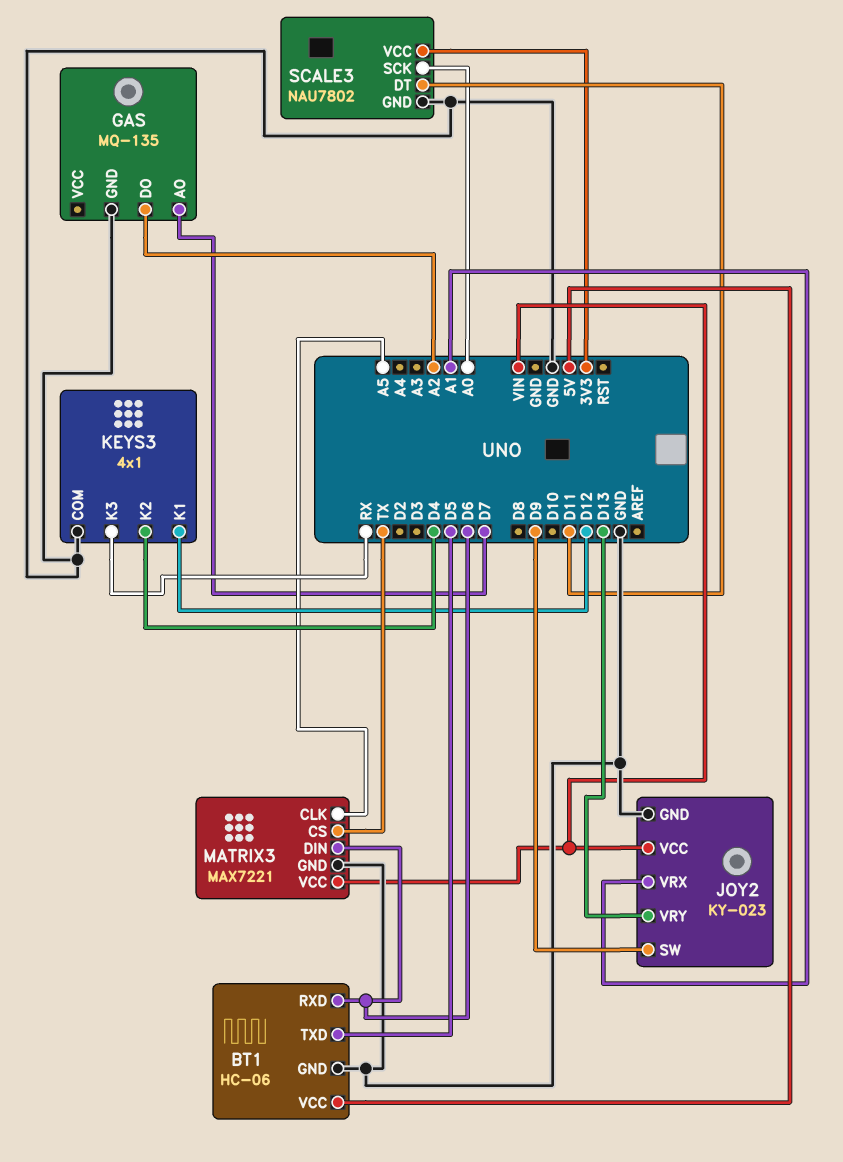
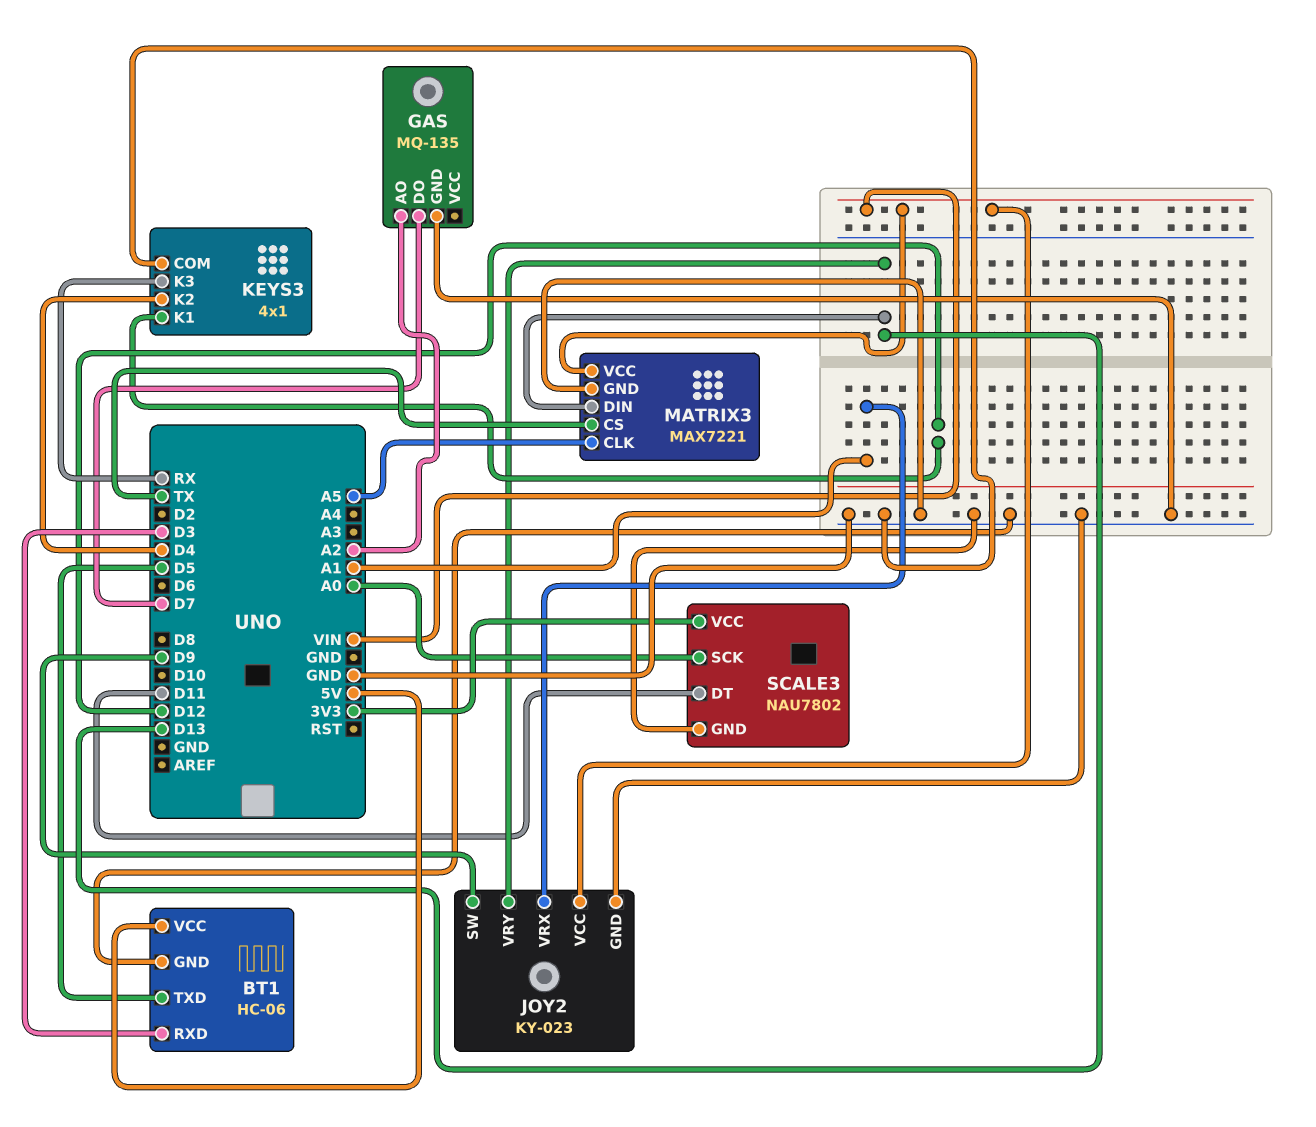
BT1 pin RXD: D6 -> D3
GAS pin AO: D7 -> A2
GAS pin DO: A2 -> D7
MATRIX3 pin DIN: D6 -> D13

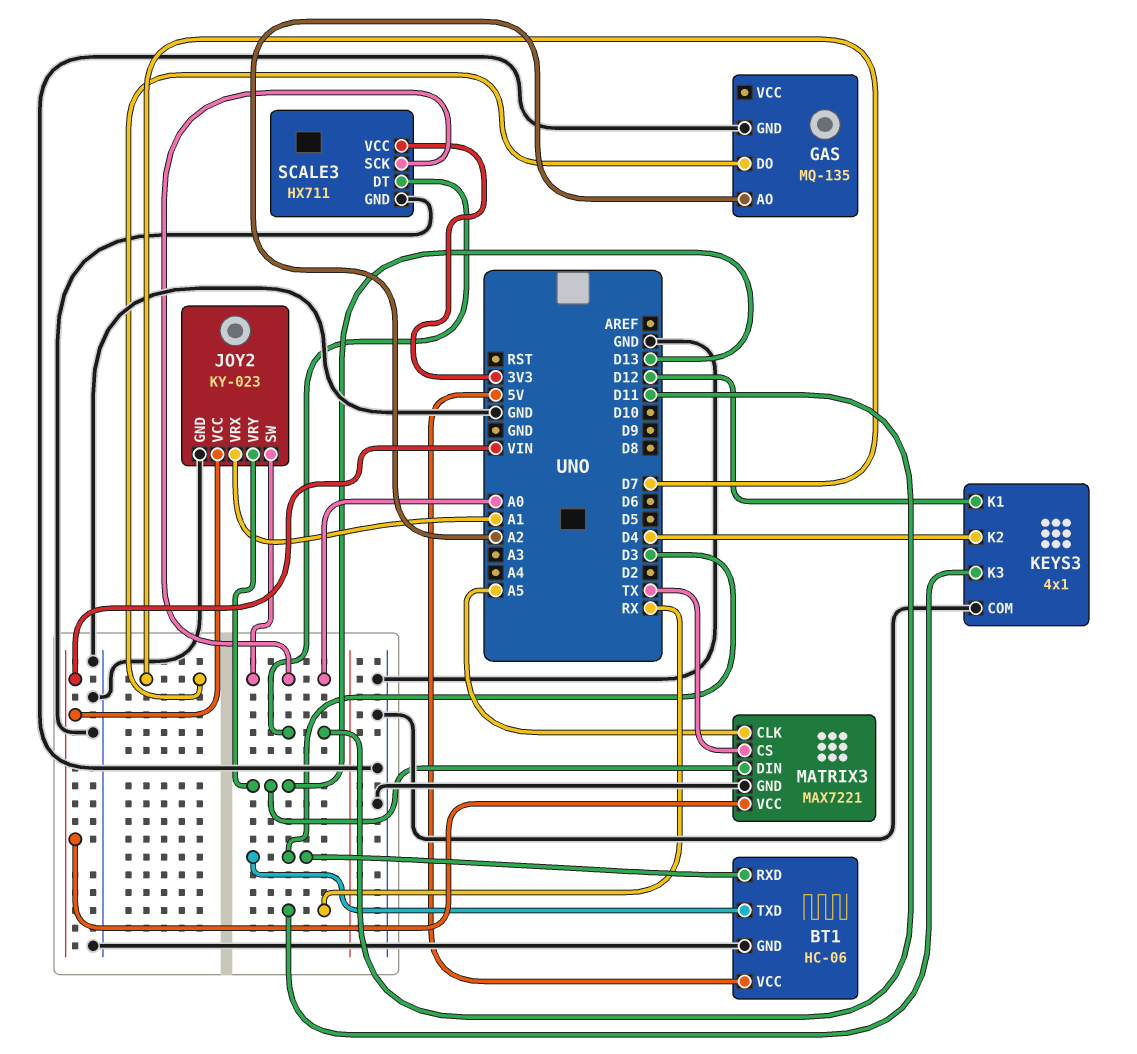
BT1 pin TXD: D5 -> D3
JOY2 pin SW: D9 -> A0
SCALE3: NAU7802 -> HX711

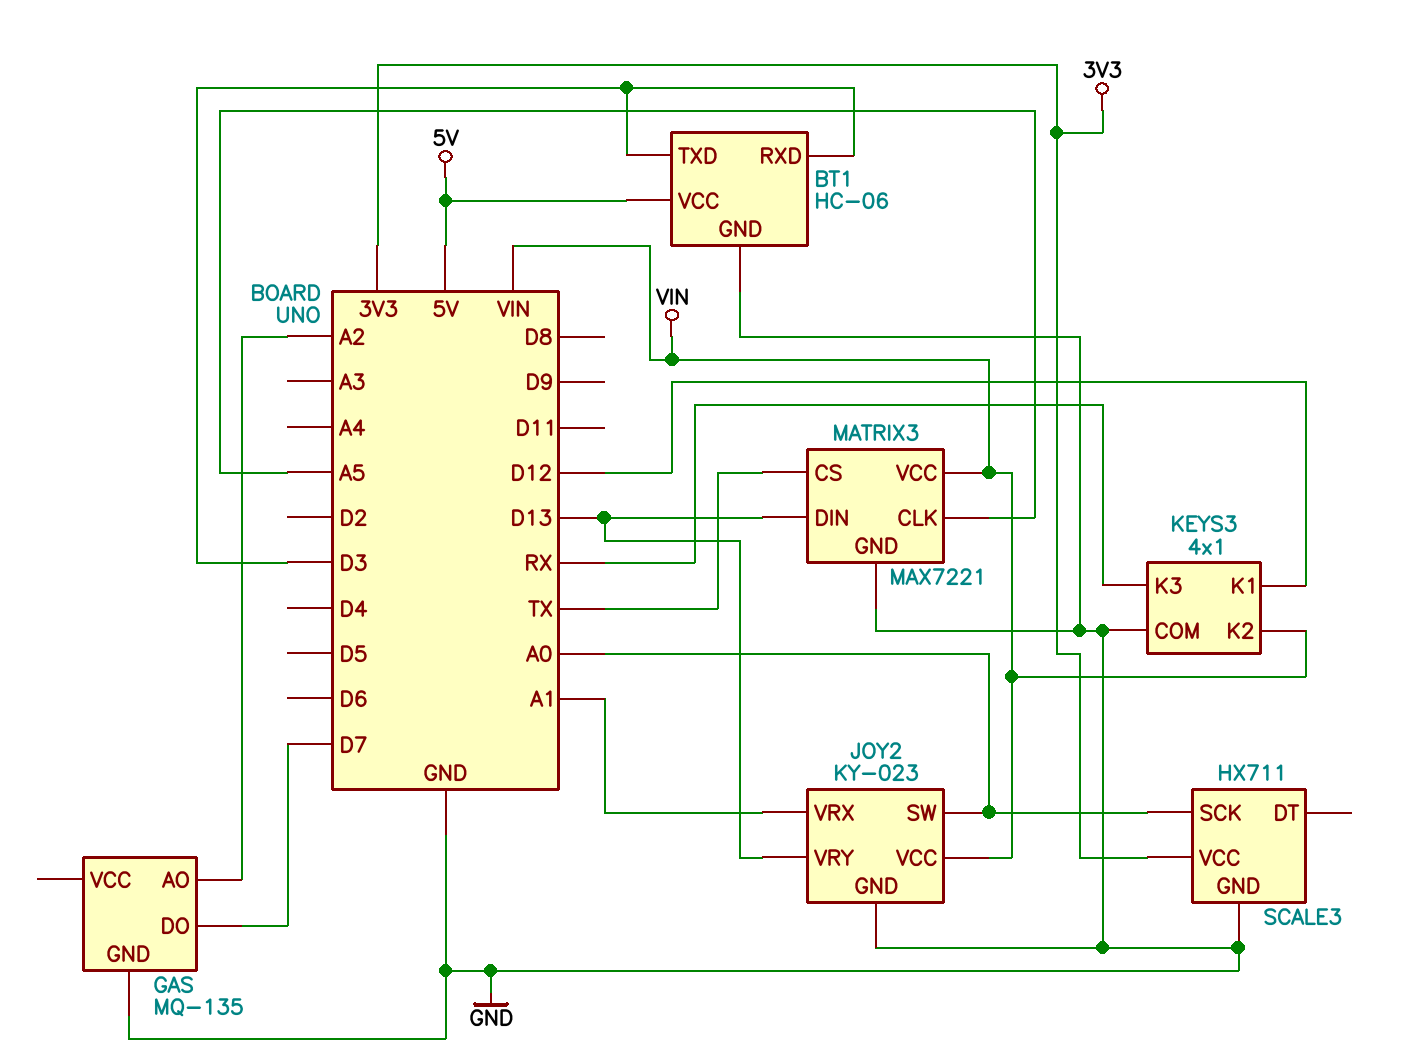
KEYS3 pin K2: D4 -> VIN
SCALE3 pin DT: D11 -> none

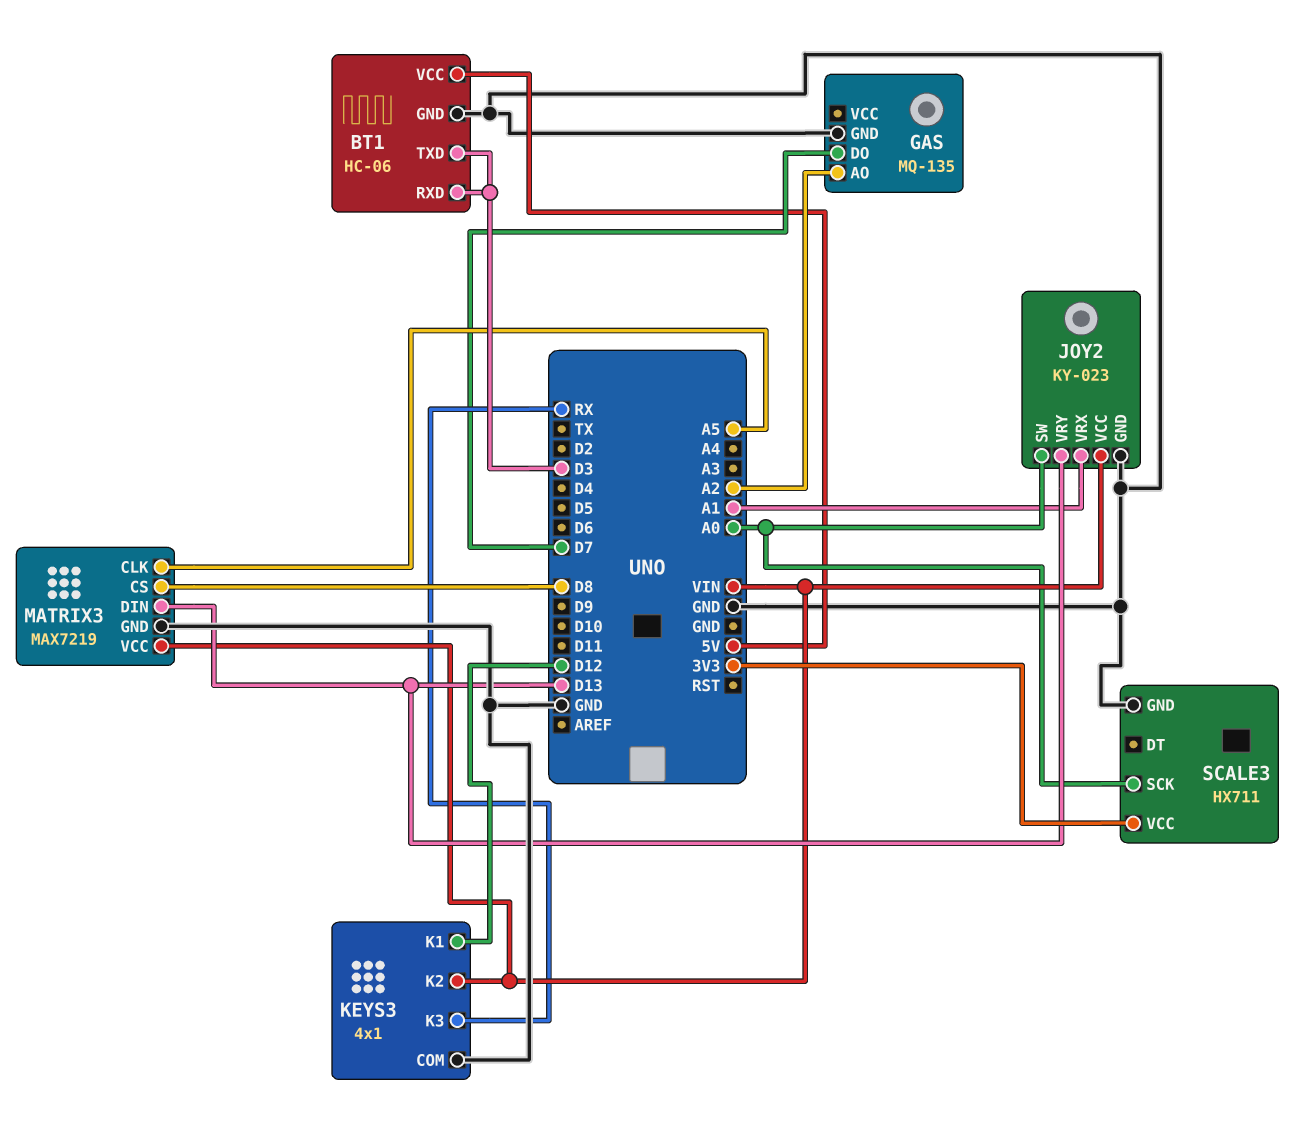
MATRIX3: MAX7221 -> MAX7219
MATRIX3 pin CS: TX -> D8

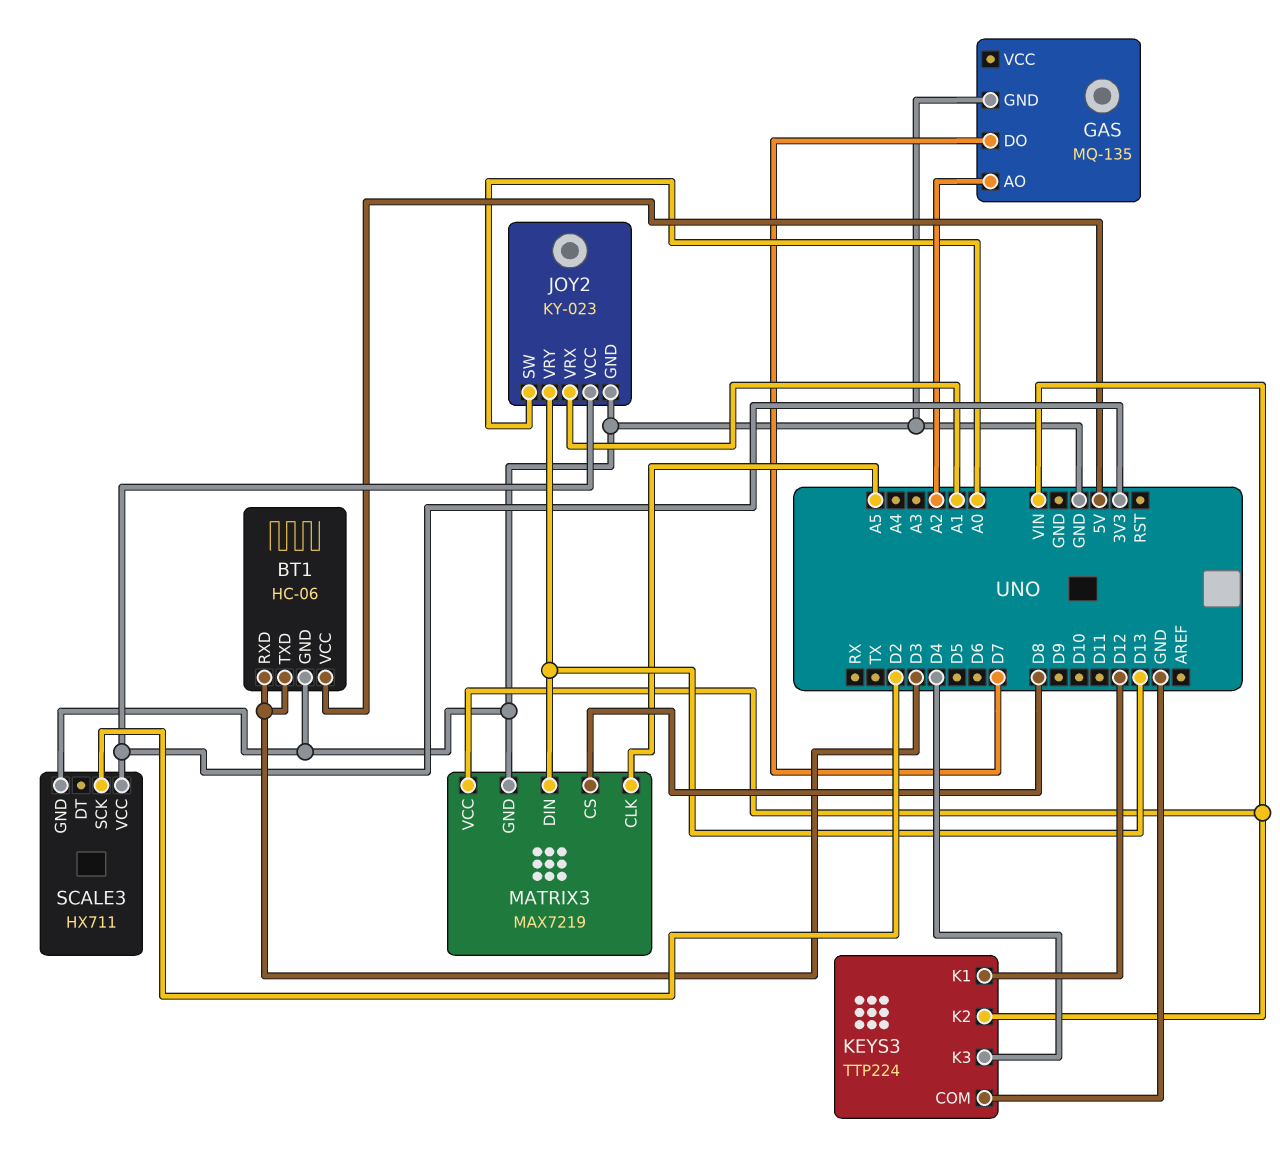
JOY2 pin VCC: VIN -> 3V3
KEYS3: 4x1 -> TTP224
KEYS3 pin K3: RX -> D4
SCALE3 pin SCK: A0 -> D2

